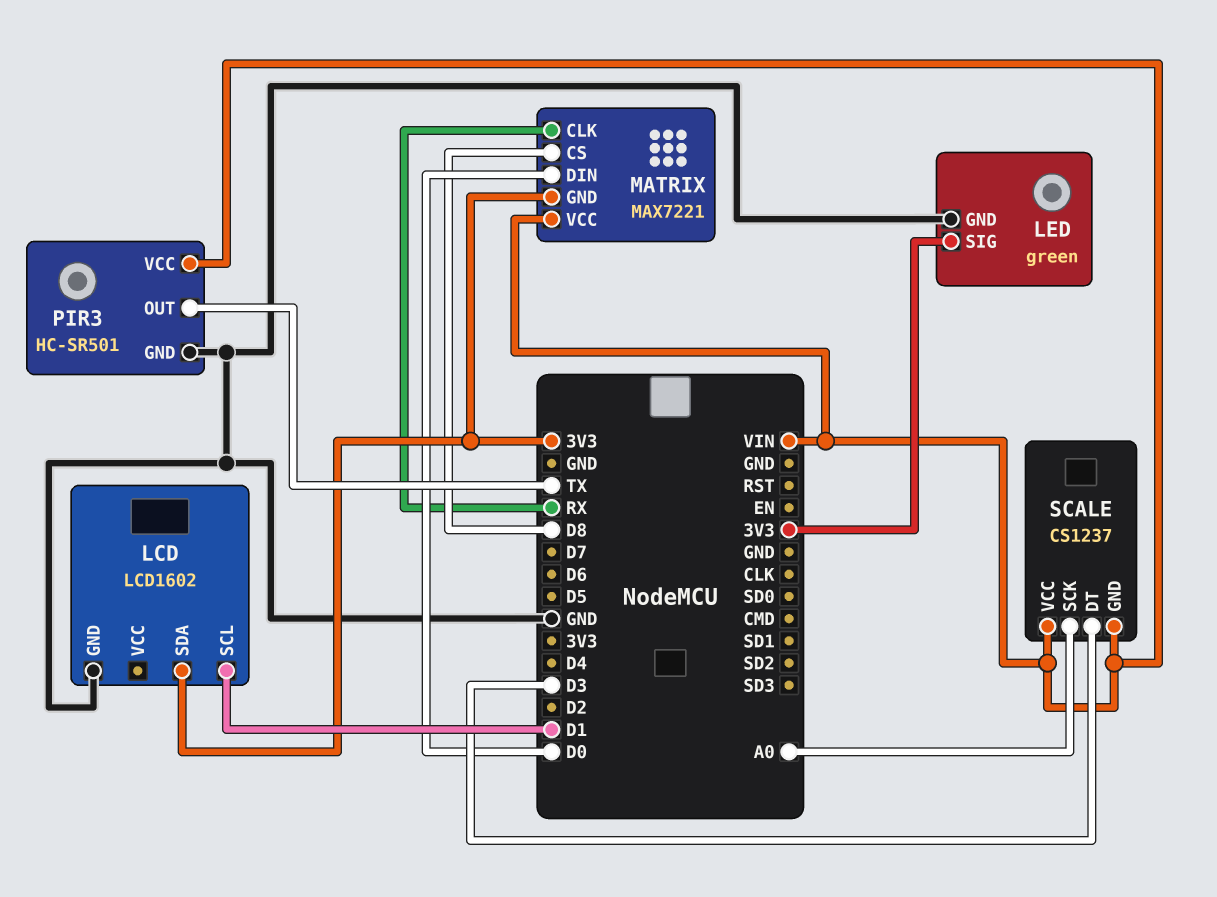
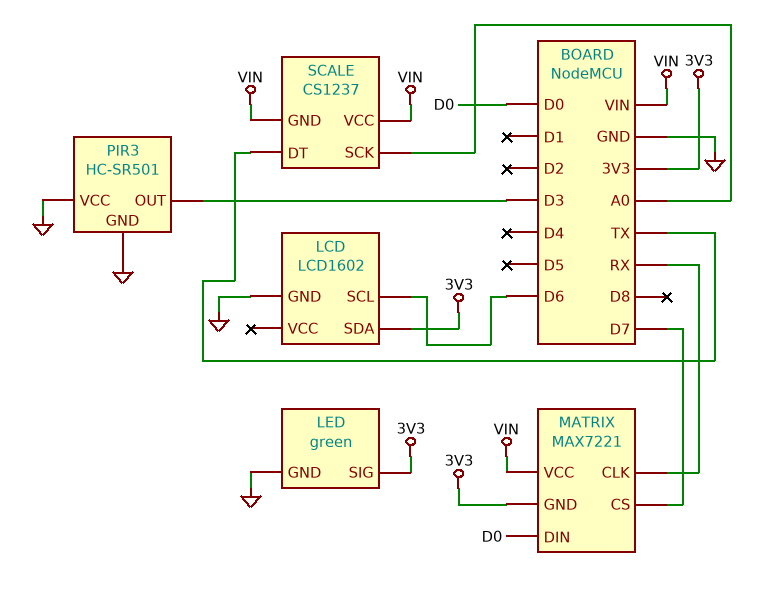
LCD pin SCL: D1 -> D6
MATRIX pin CS: D8 -> D7
PIR3 pin OUT: TX -> D3
PIR3 pin VCC: VIN -> GND
SCALE pin DT: D3 -> TX

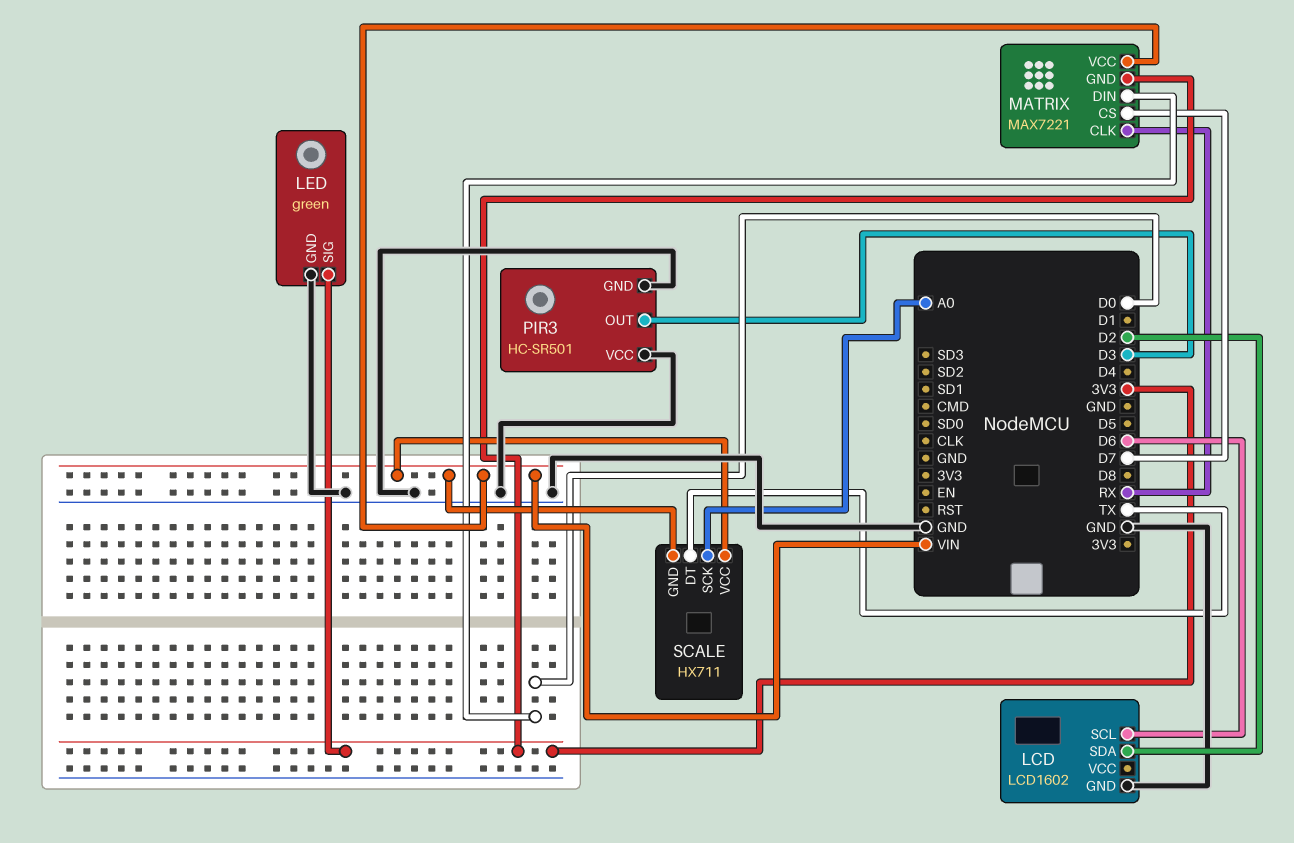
LCD pin SDA: 3V3 -> D2
SCALE: CS1237 -> HX711

